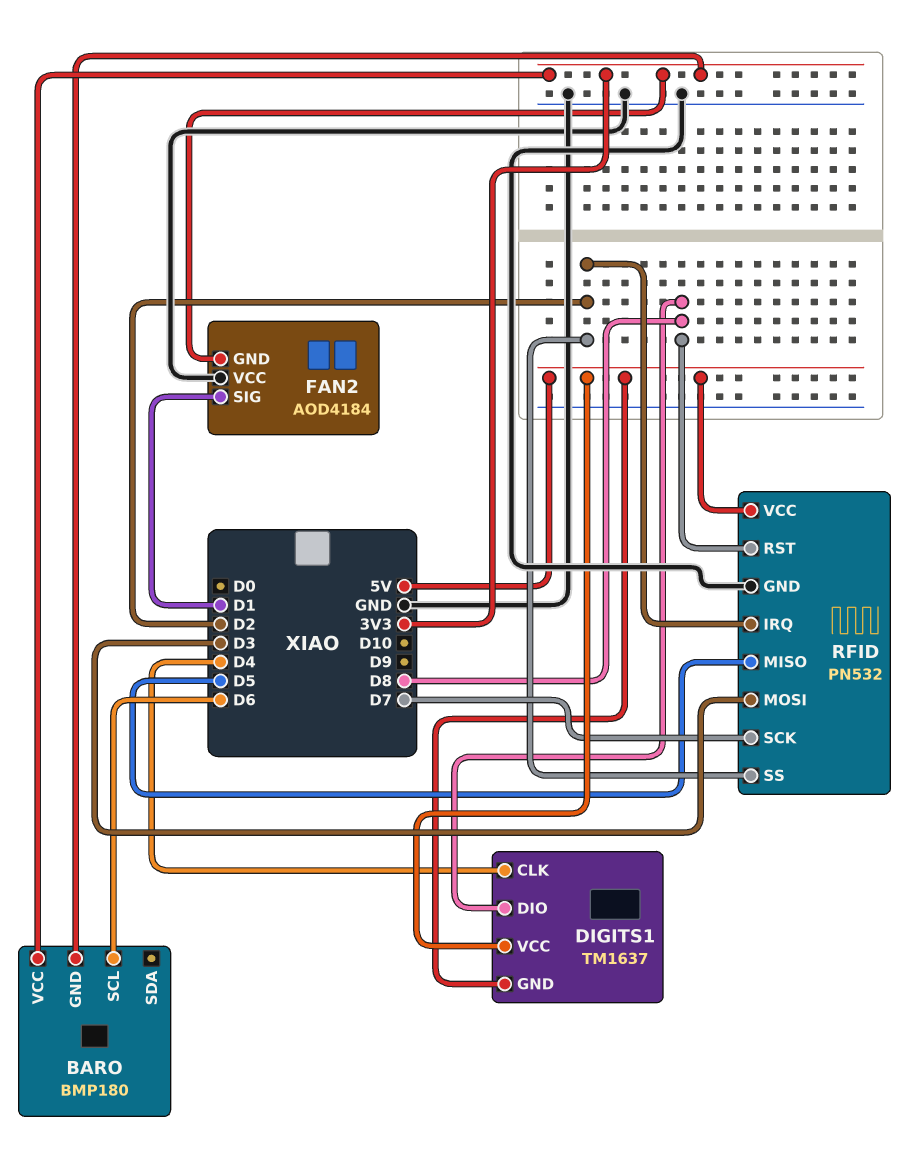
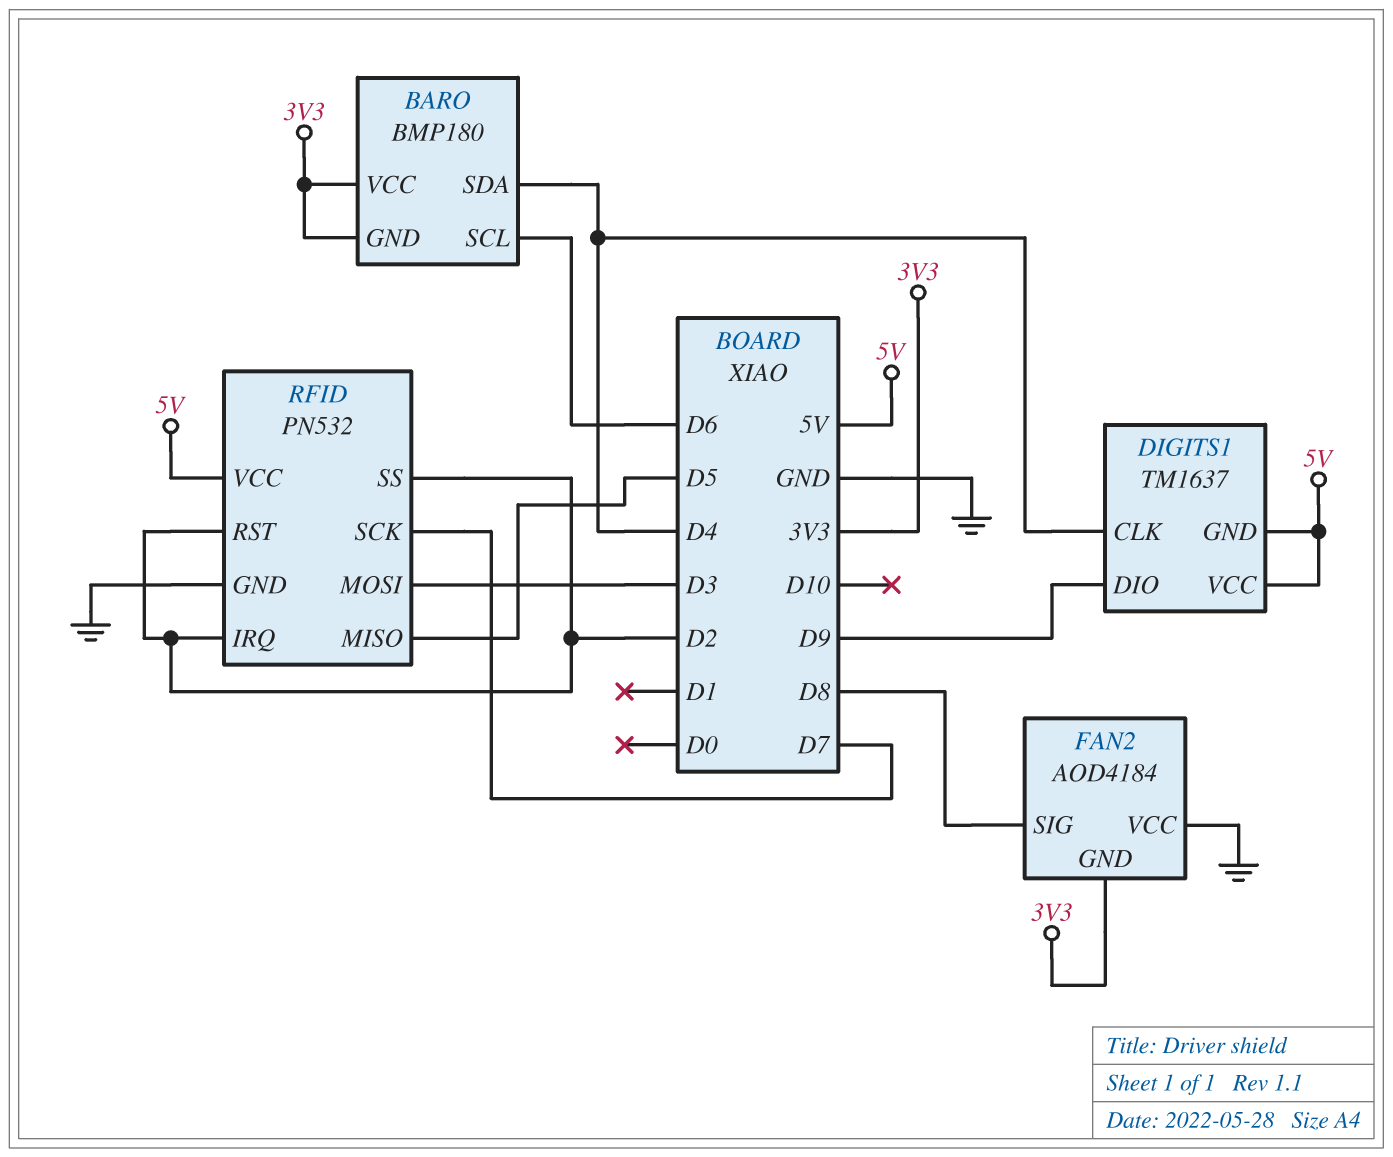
BARO pin SDA: none -> D4
DIGITS1 pin DIO: D8 -> D9
FAN2 pin SIG: D1 -> D8
RFID pin RST: D8 -> D2

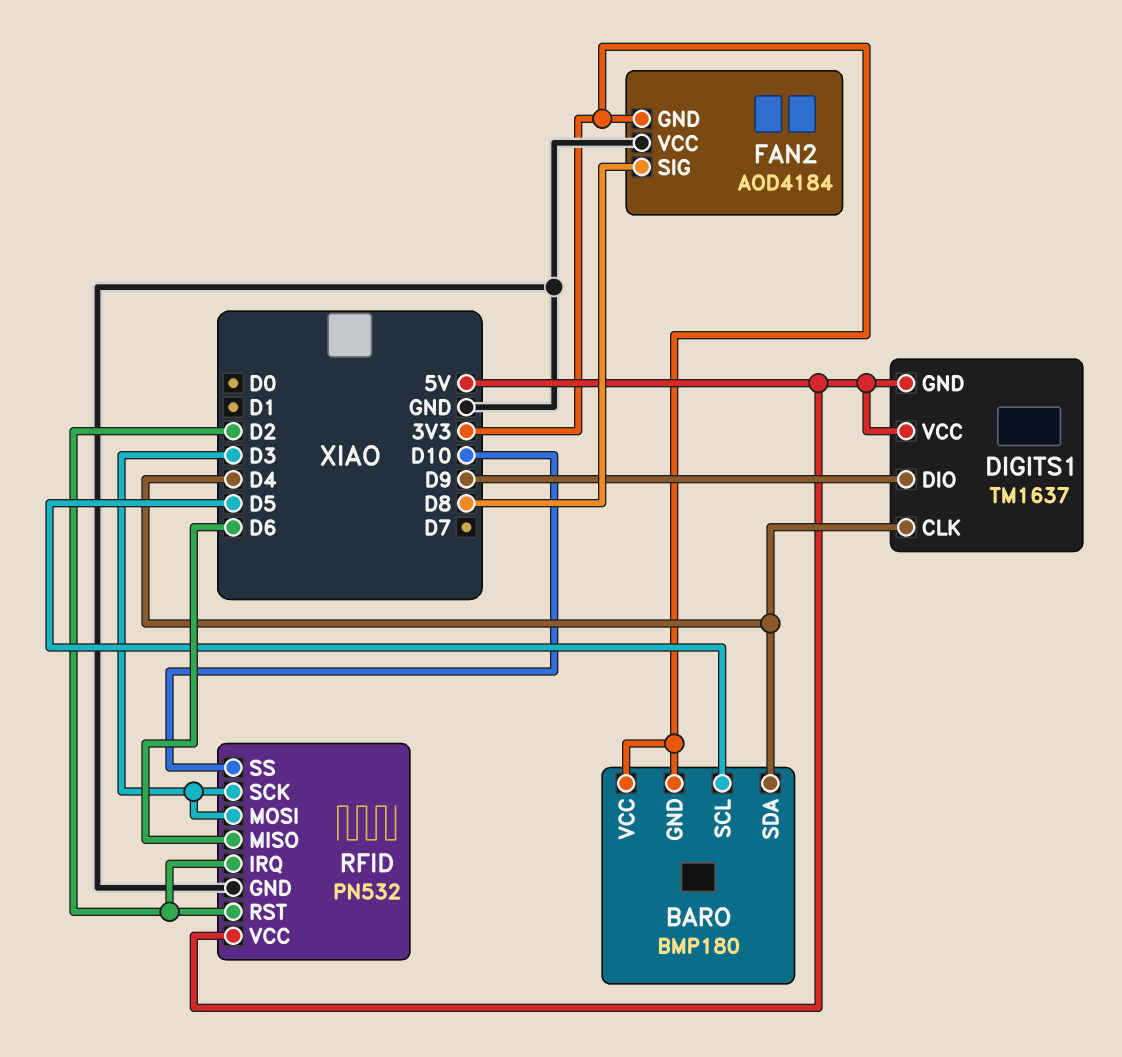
BARO pin SCL: D6 -> D5
RFID pin MISO: D5 -> D6
RFID pin SCK: D7 -> D3
RFID pin SS: D2 -> D10

